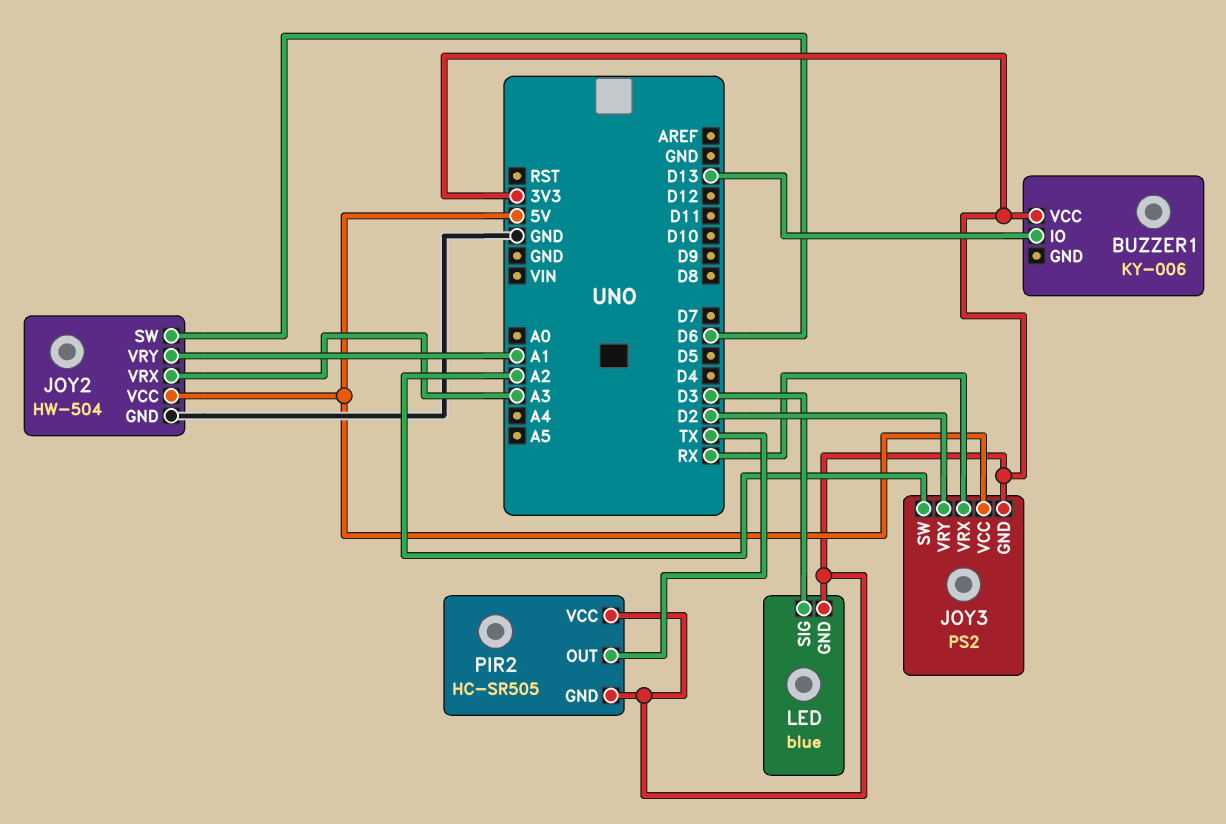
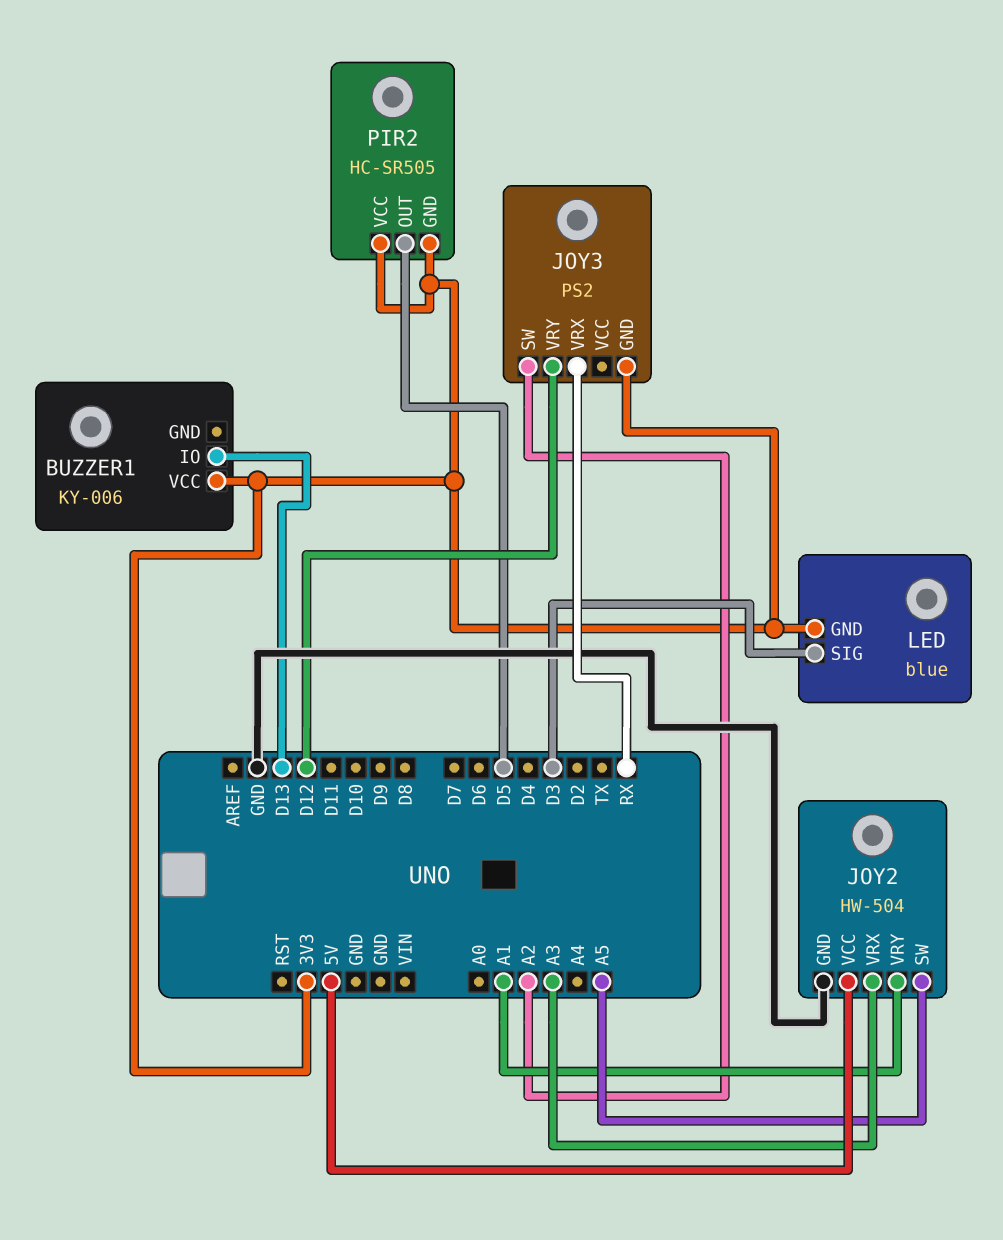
JOY2 pin SW: D6 -> A5
JOY3 pin VCC: 5V -> none
JOY3 pin VRY: D2 -> D12
PIR2 pin OUT: TX -> D5

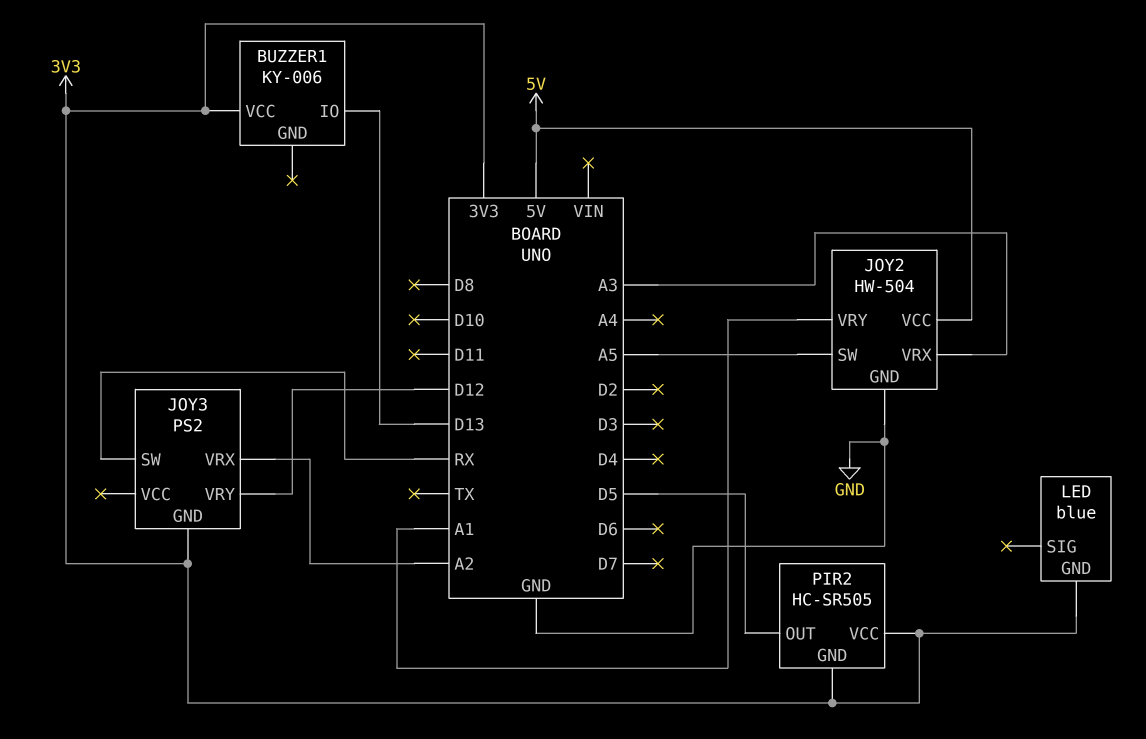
JOY3 pin SW: A2 -> RX
JOY3 pin VRX: RX -> A2
LED pin SIG: D3 -> none

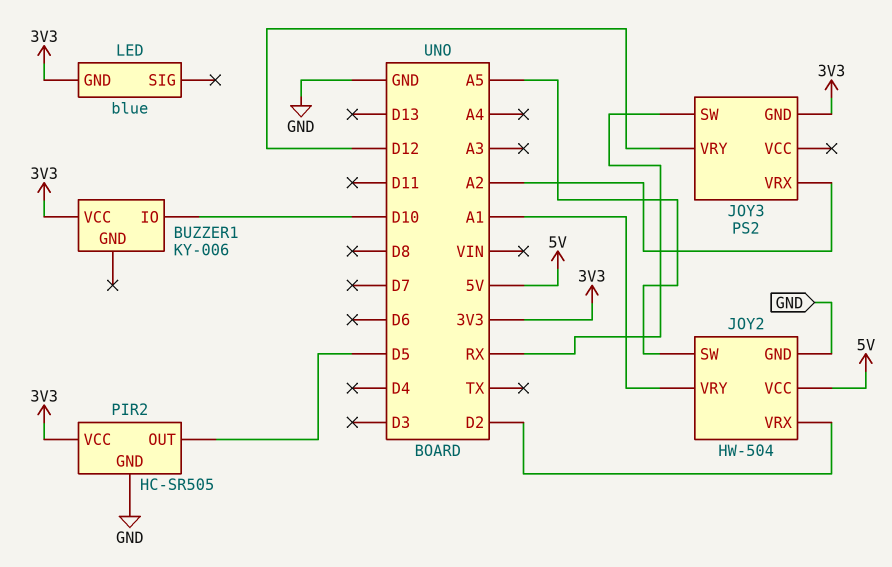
BUZZER1 pin IO: D13 -> D10
JOY2 pin VRX: A3 -> D2
PIR2 pin GND: 3V3 -> GND

